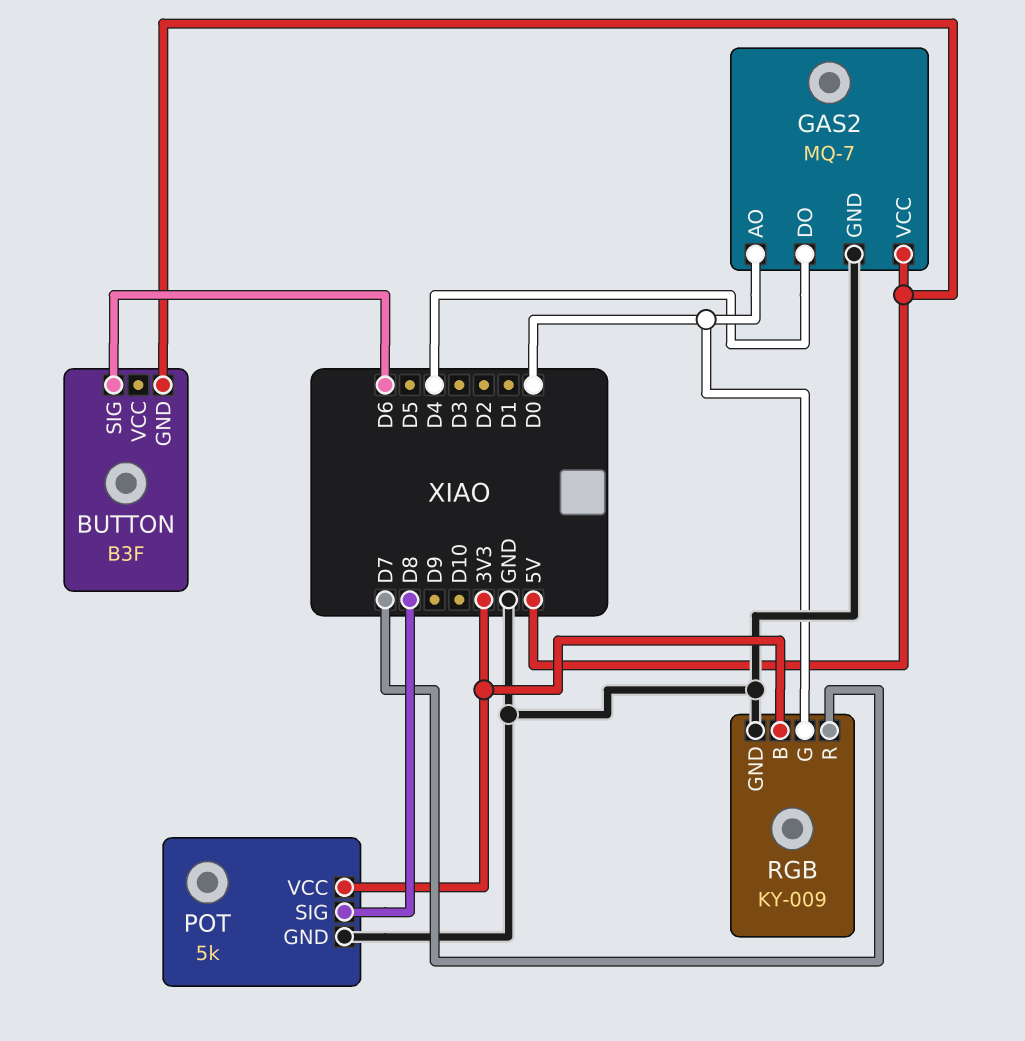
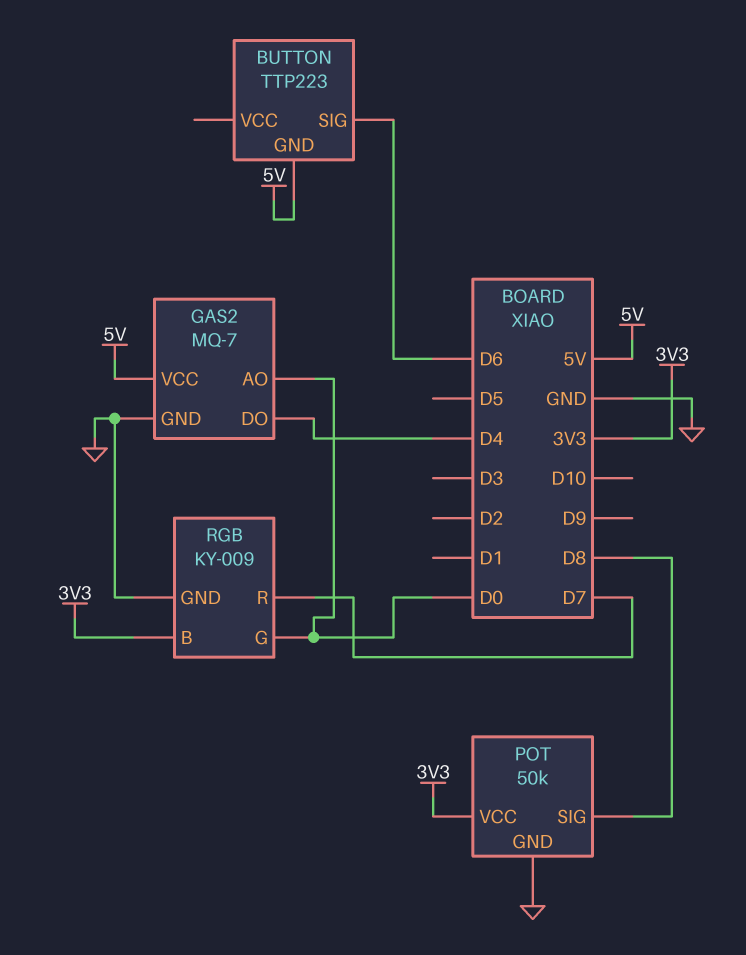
BUTTON: B3F -> TTP223
POT: 5k -> 50k

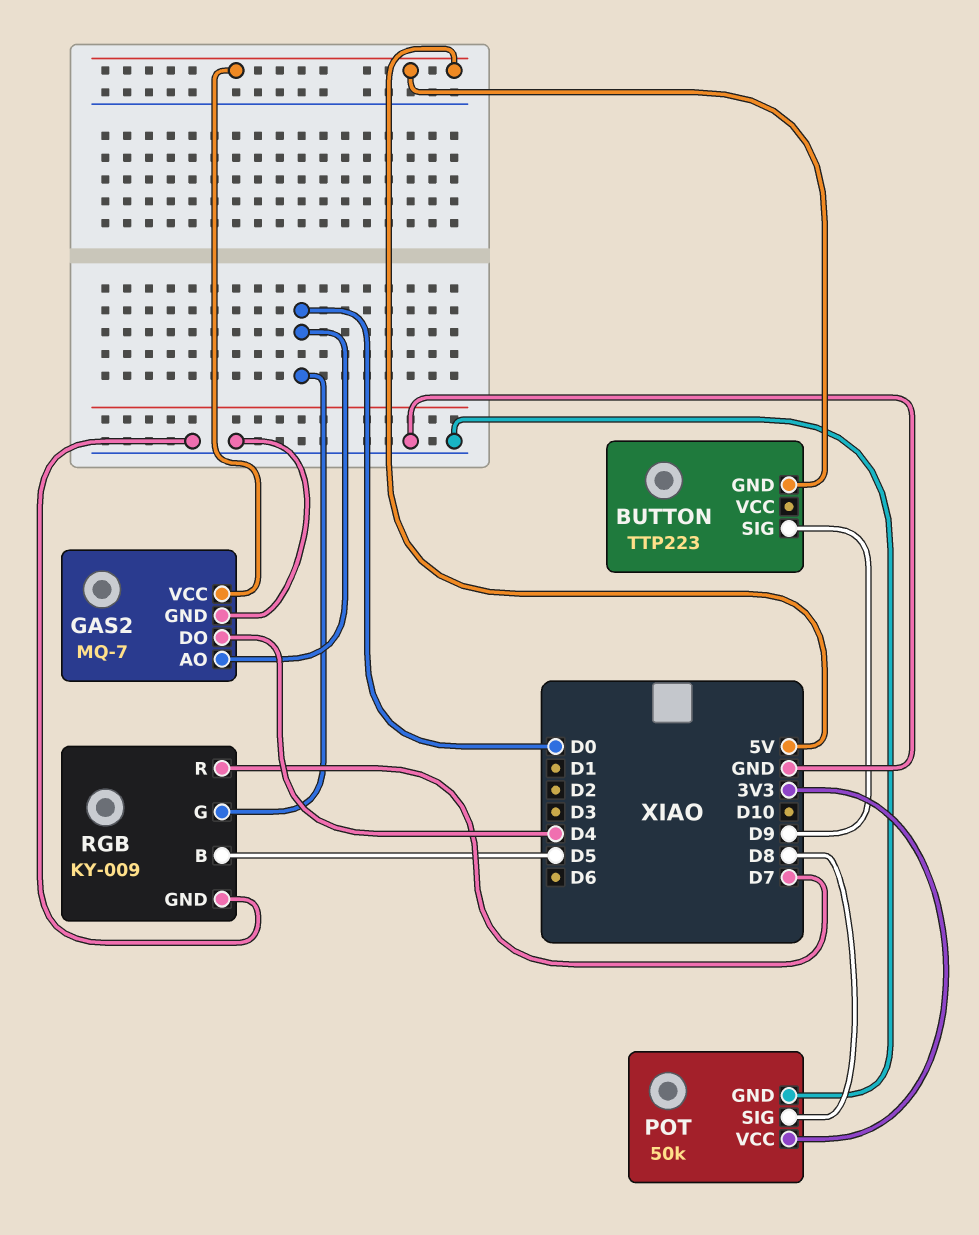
BUTTON pin SIG: D6 -> D9
RGB pin B: 3V3 -> D5

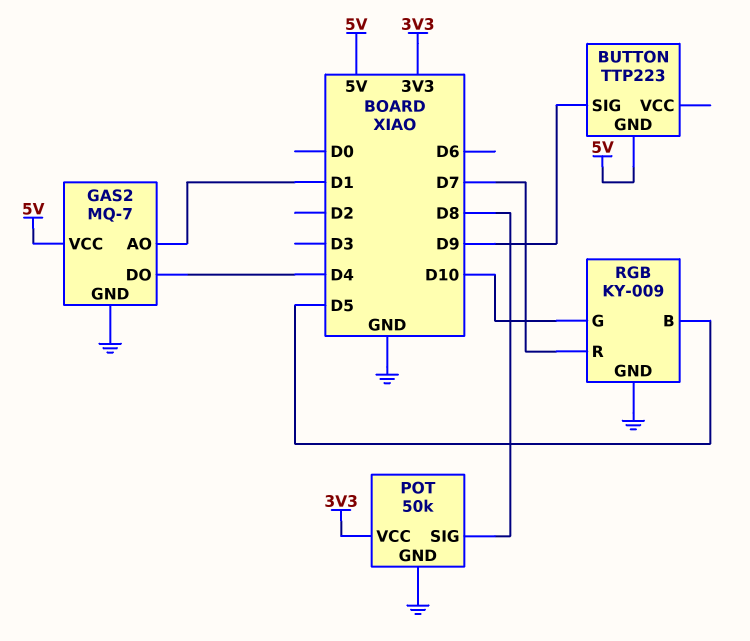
GAS2 pin AO: D0 -> D1
RGB pin G: D0 -> D10

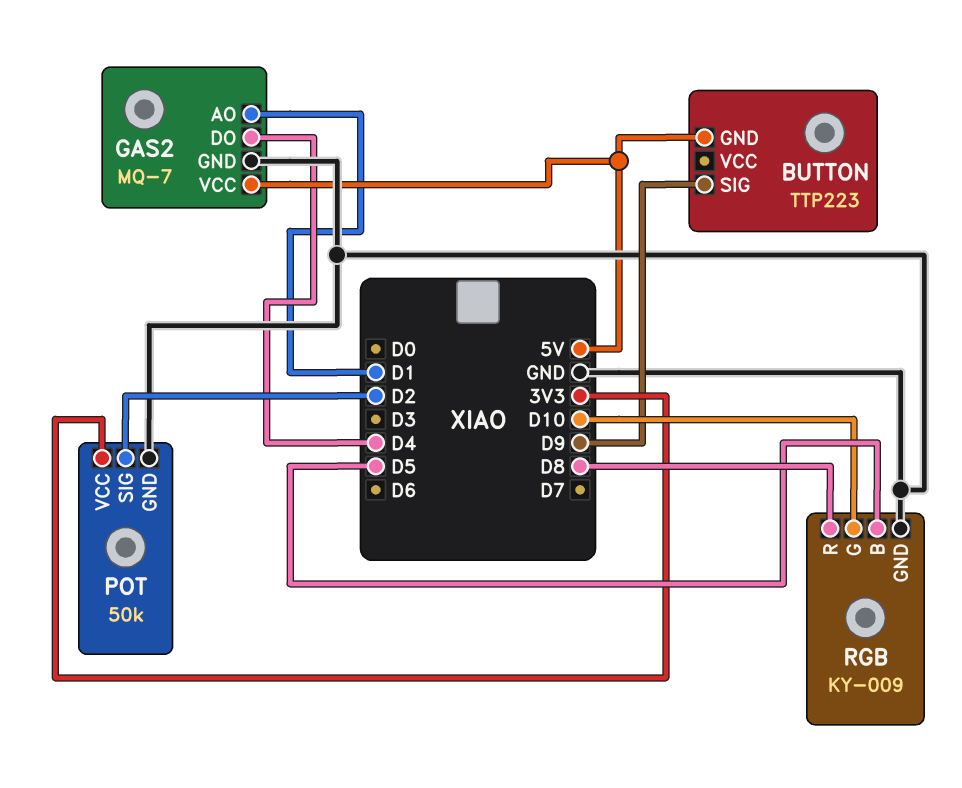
POT pin SIG: D8 -> D2
RGB pin R: D7 -> D8

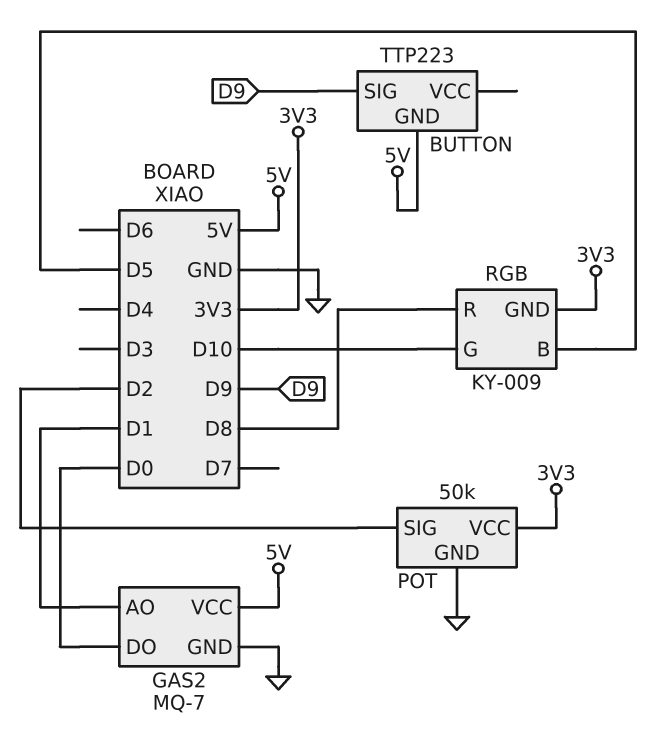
GAS2 pin DO: D4 -> D0
RGB pin GND: GND -> 3V3

